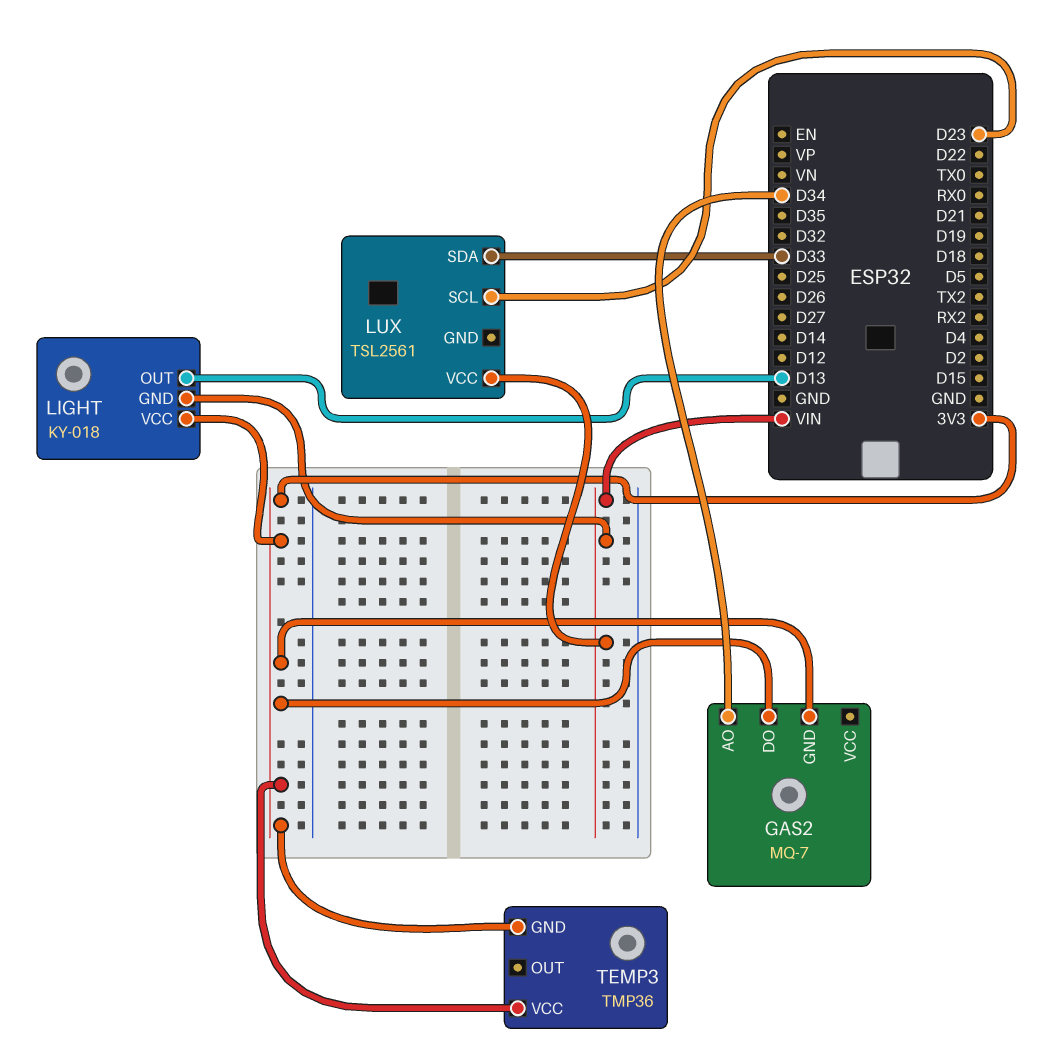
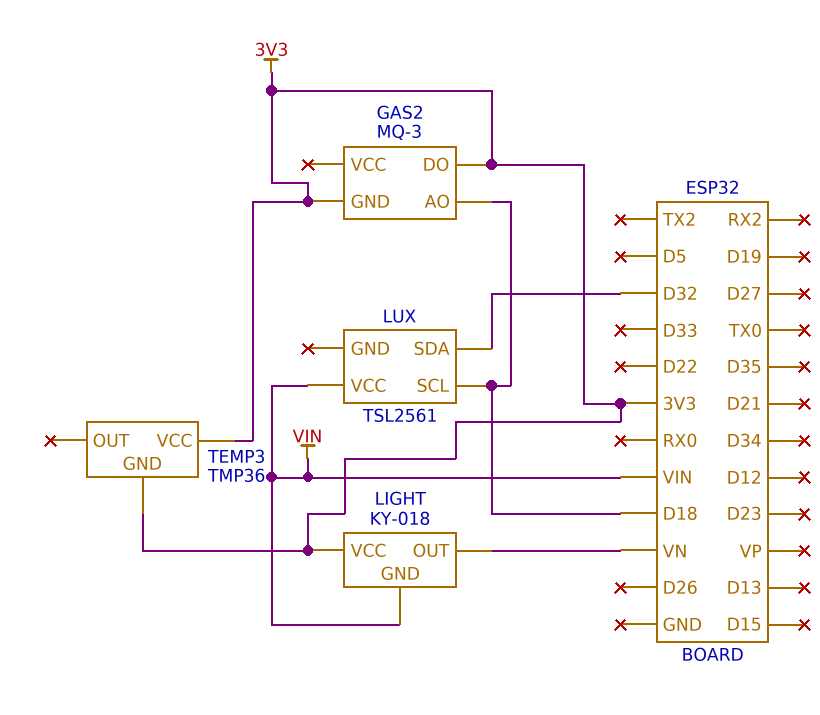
GAS2: MQ-7 -> MQ-3
GAS2 pin AO: D34 -> D18
LIGHT pin OUT: D13 -> VN
LUX pin SCL: D23 -> D18
LUX pin SDA: D33 -> D32

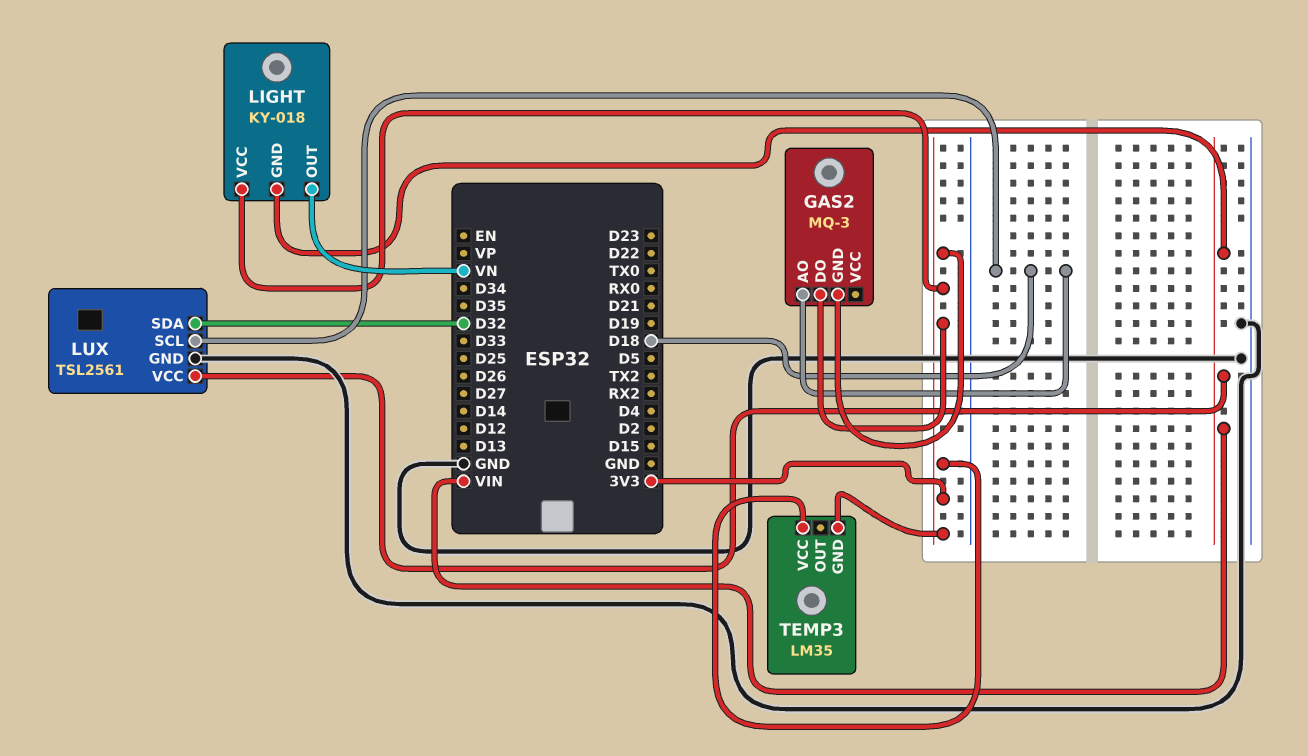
LUX pin GND: none -> GND
TEMP3: TMP36 -> LM35

